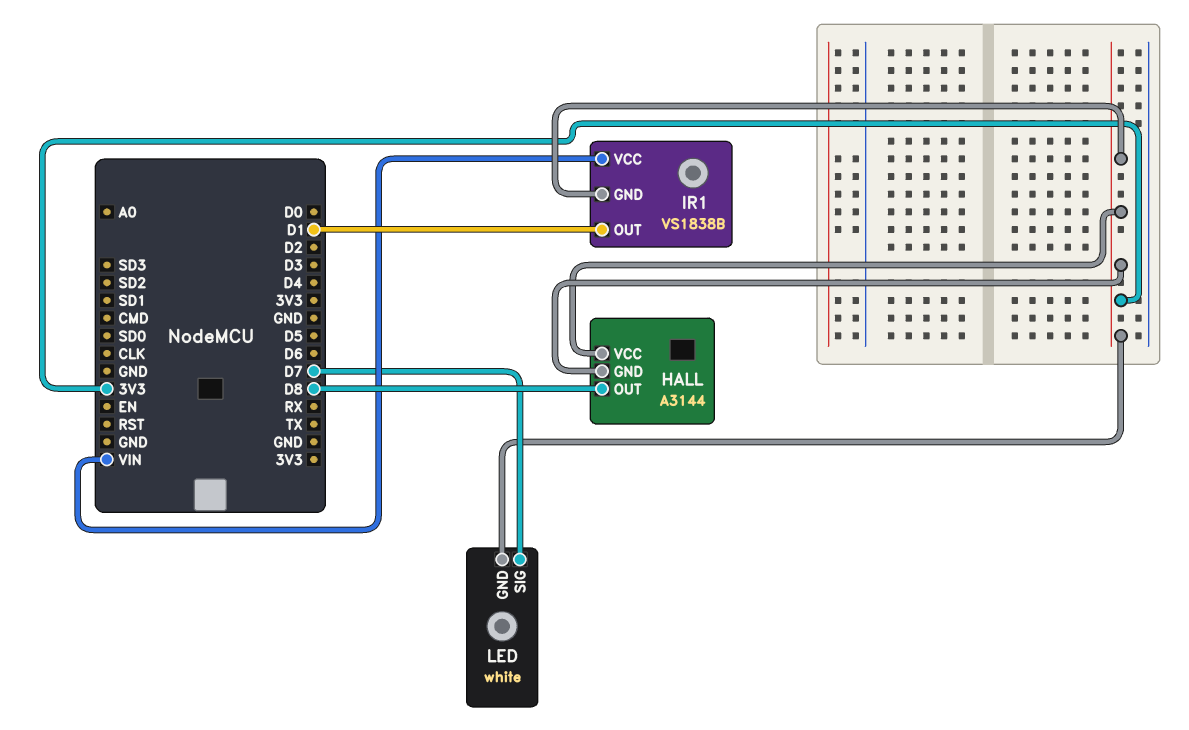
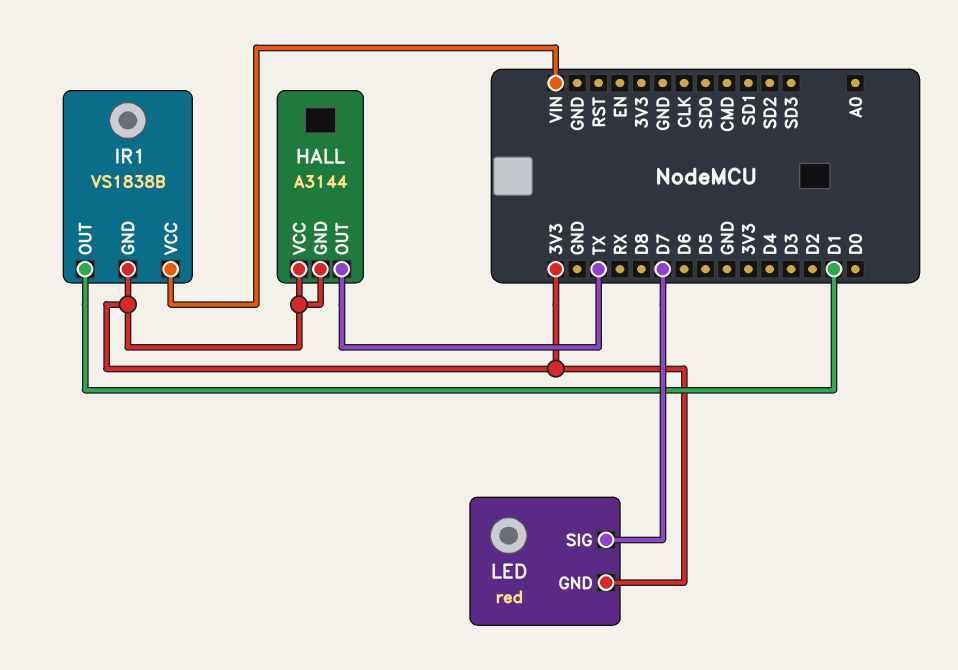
HALL pin OUT: D8 -> TX
LED: white -> red

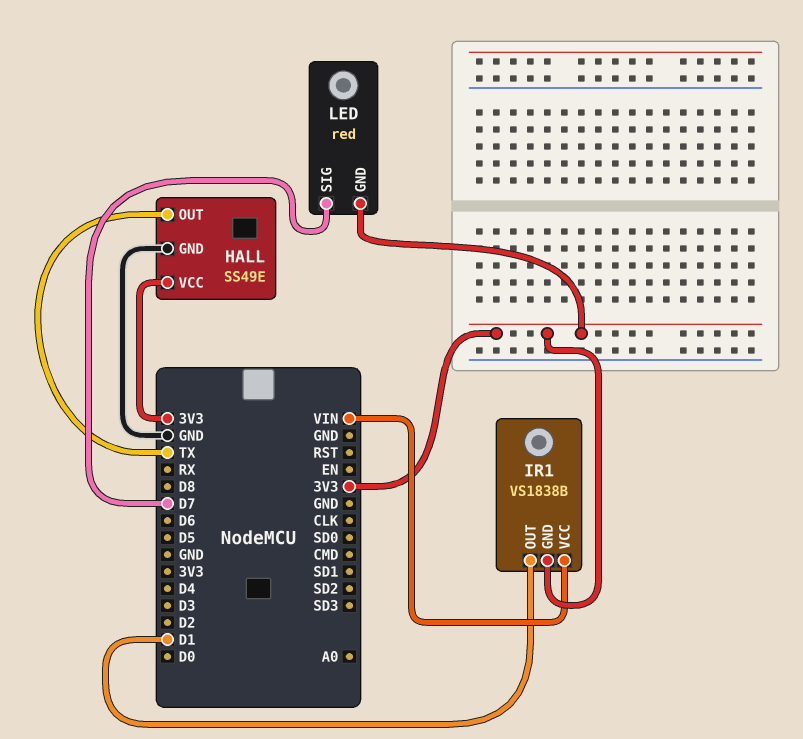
HALL: A3144 -> SS49E
HALL pin GND: 3V3 -> GND

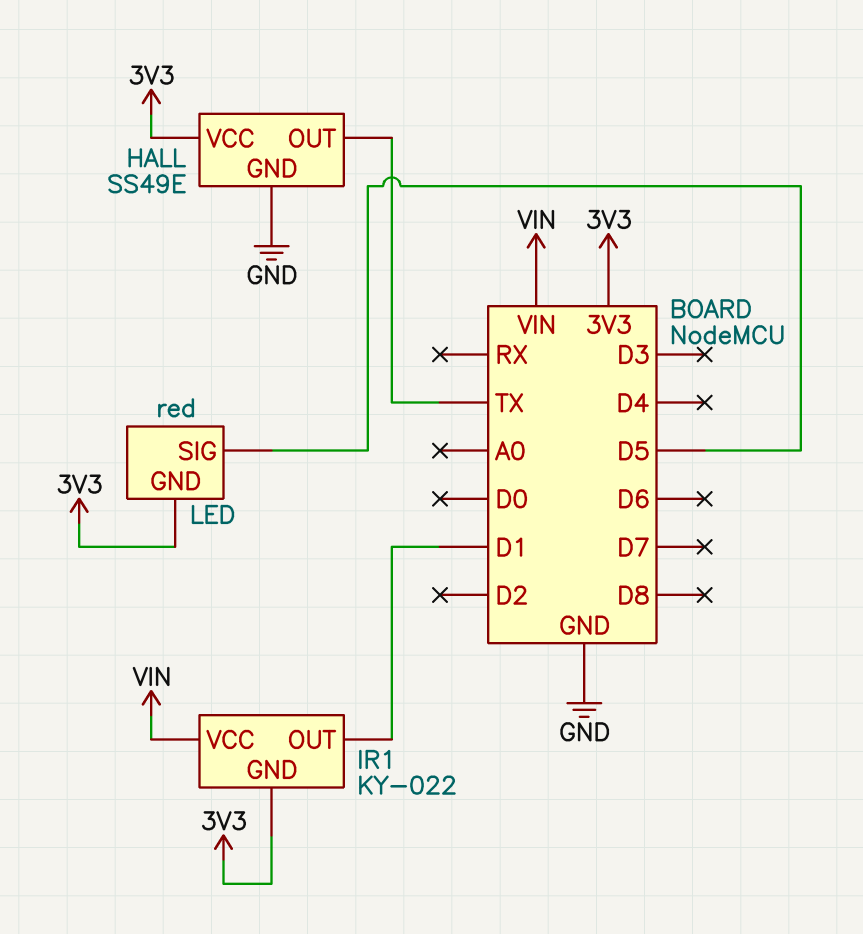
IR1: VS1838B -> KY-022
LED pin SIG: D7 -> D5

